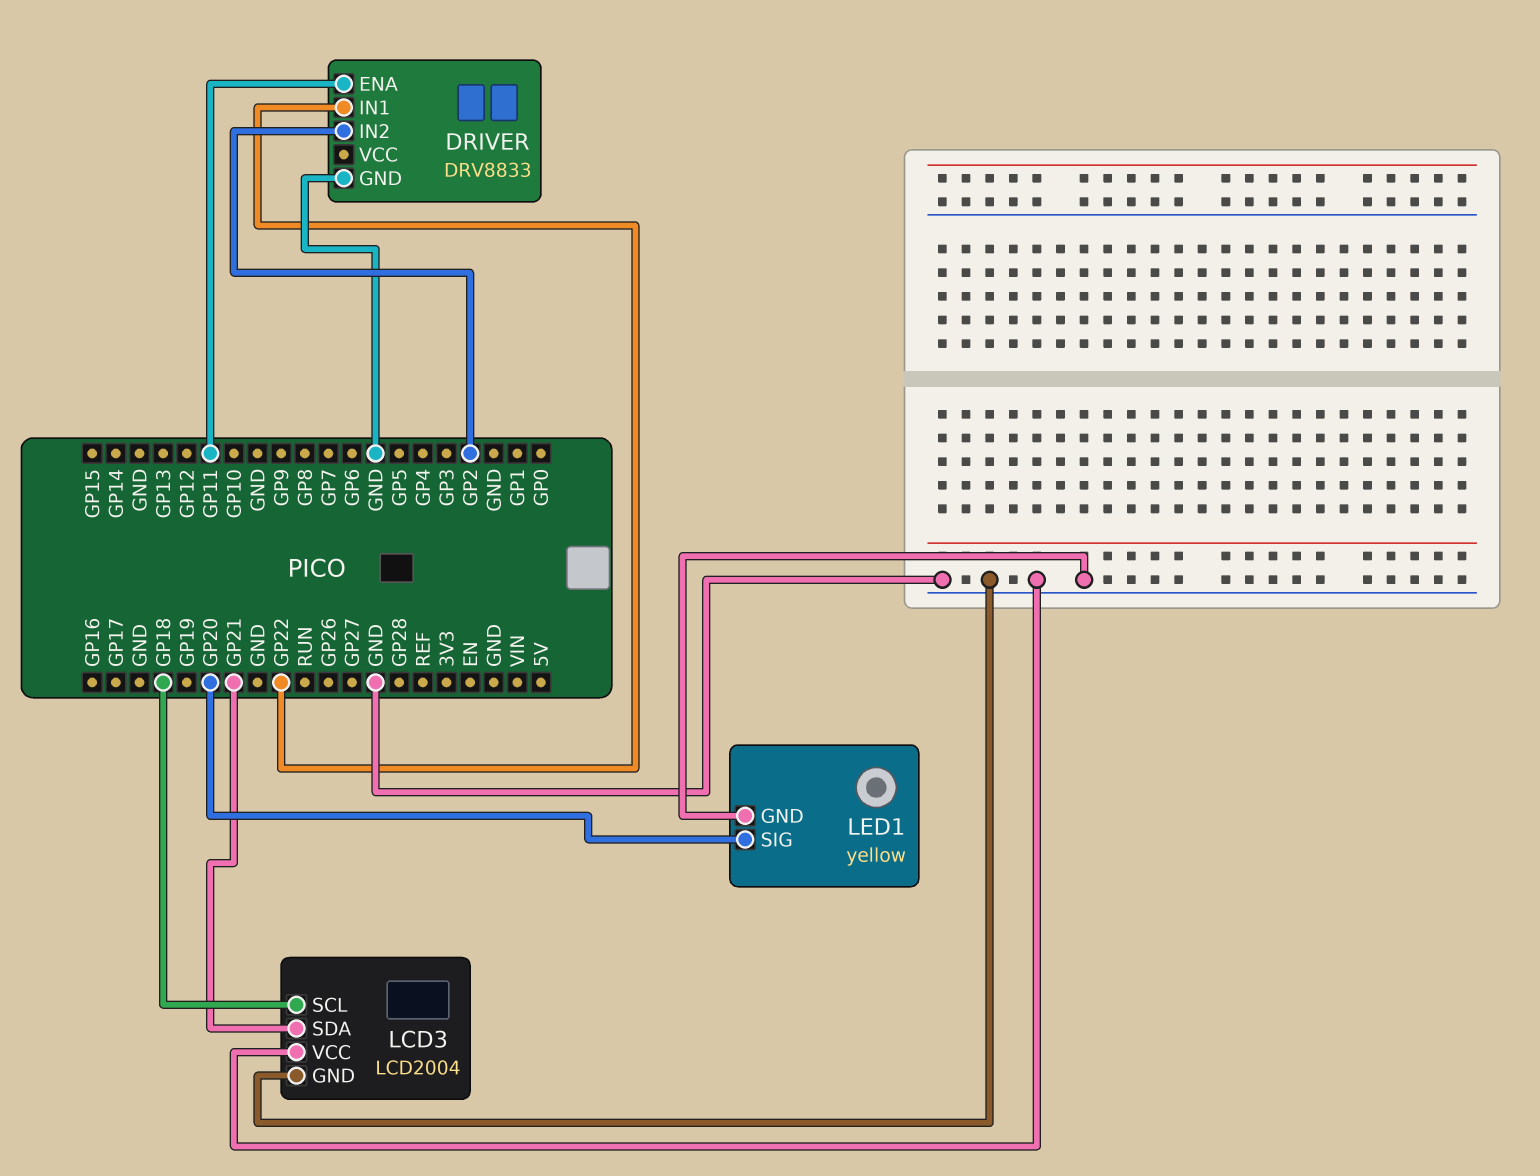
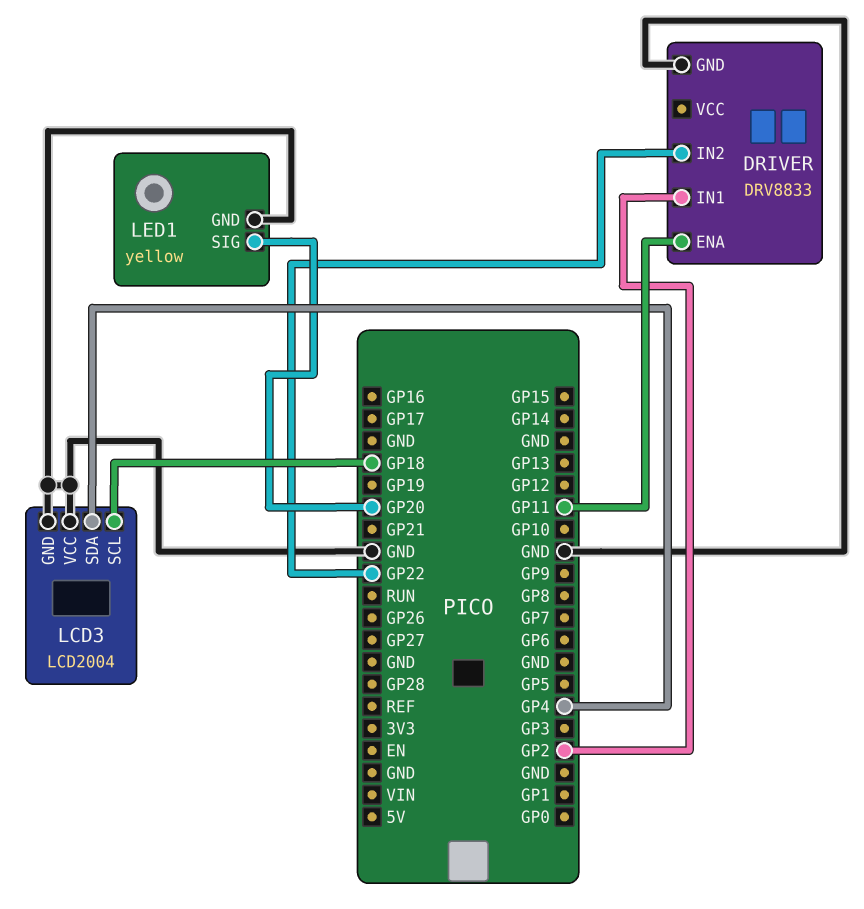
DRIVER pin IN1: GP22 -> GP2
DRIVER pin IN2: GP2 -> GP22
LCD3 pin SDA: GP21 -> GP4

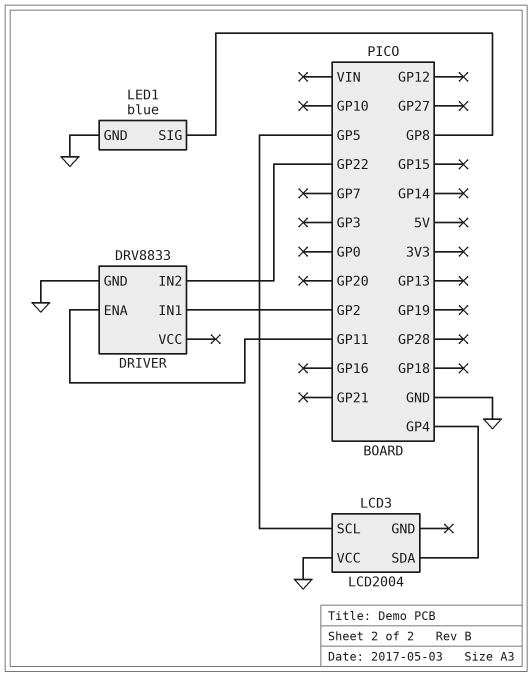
LCD3 pin GND: GND -> none
LCD3 pin SCL: GP18 -> GP5
LED1: yellow -> blue
LED1 pin SIG: GP20 -> GP8

